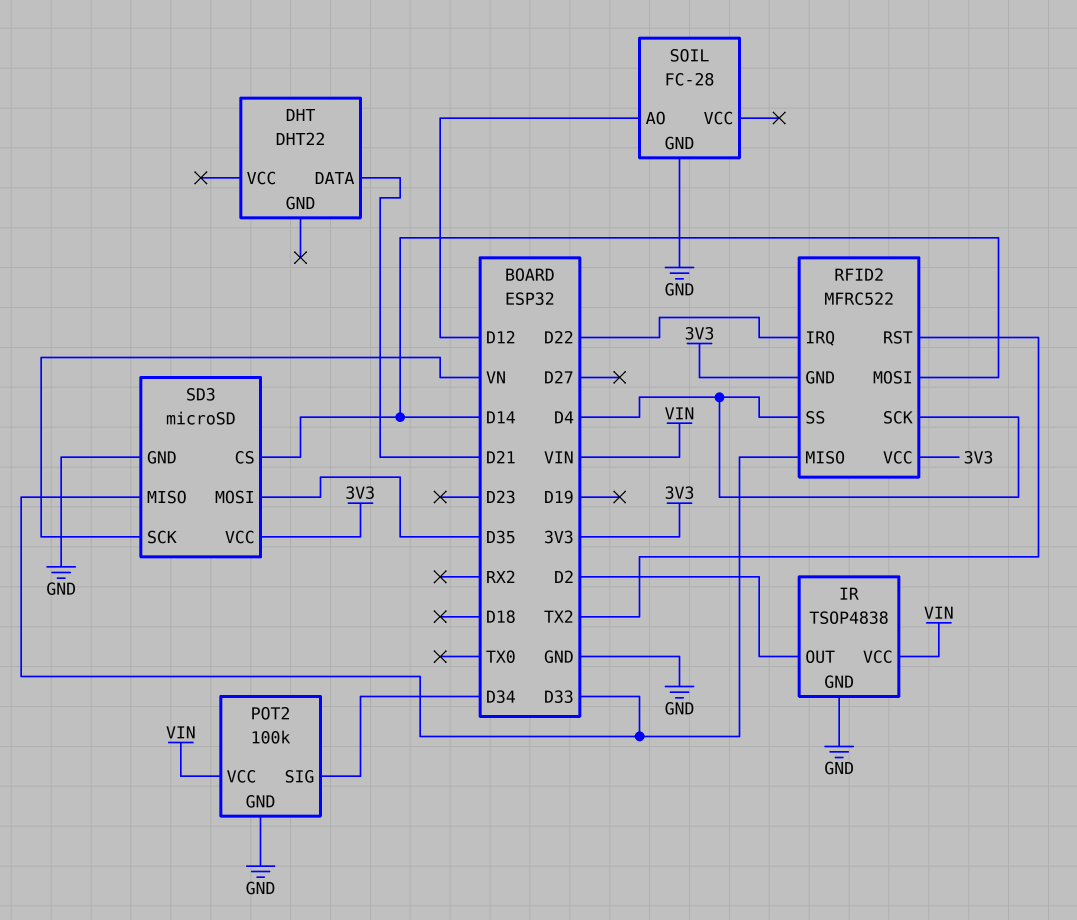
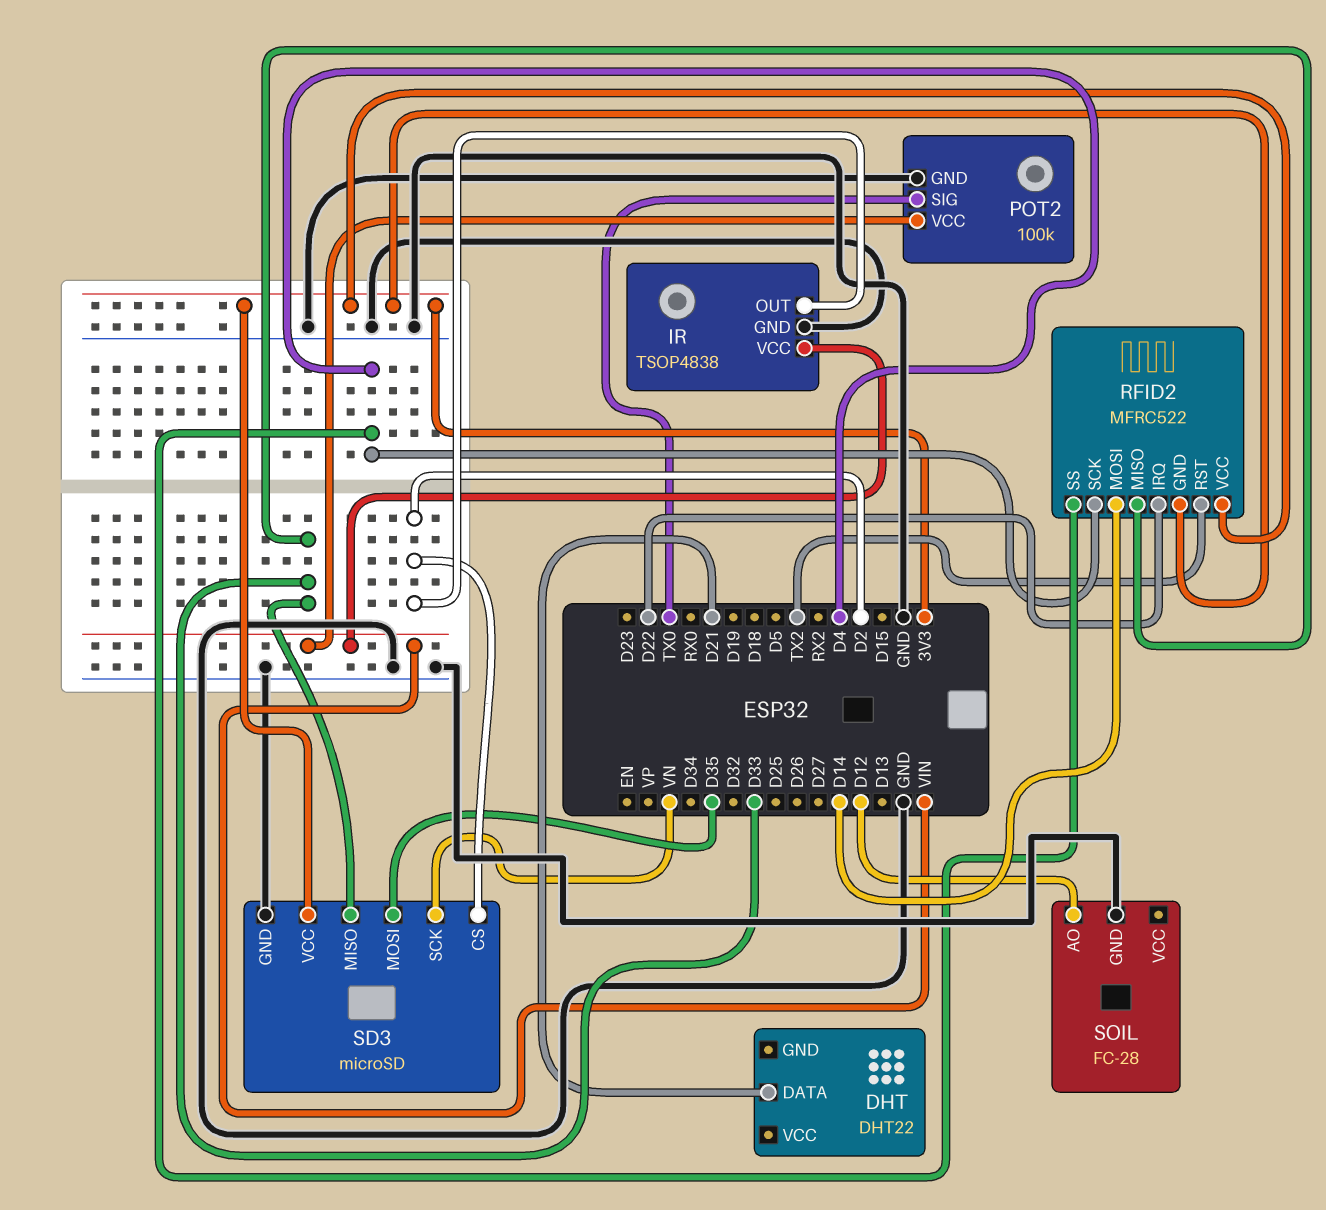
POT2 pin SIG: D34 -> TX0
SD3 pin CS: D14 -> D2

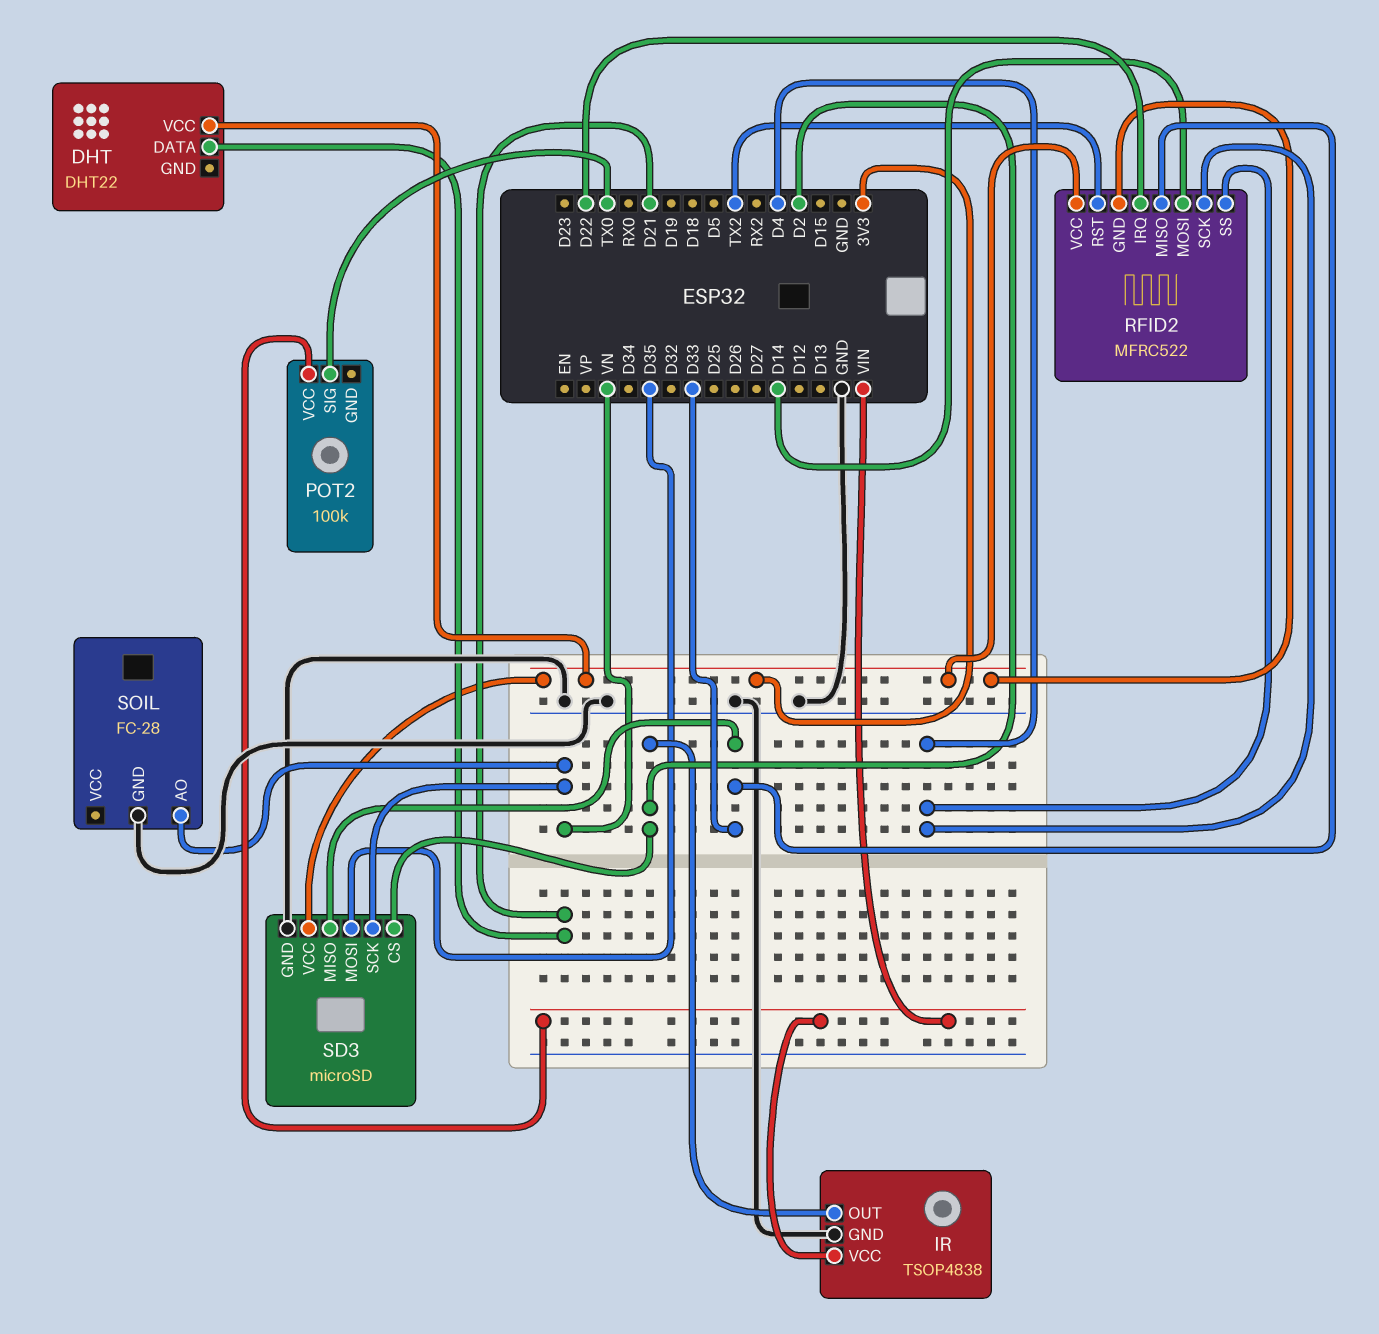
DHT pin VCC: none -> 3V3
POT2 pin GND: GND -> none
SOIL pin AO: D12 -> VN

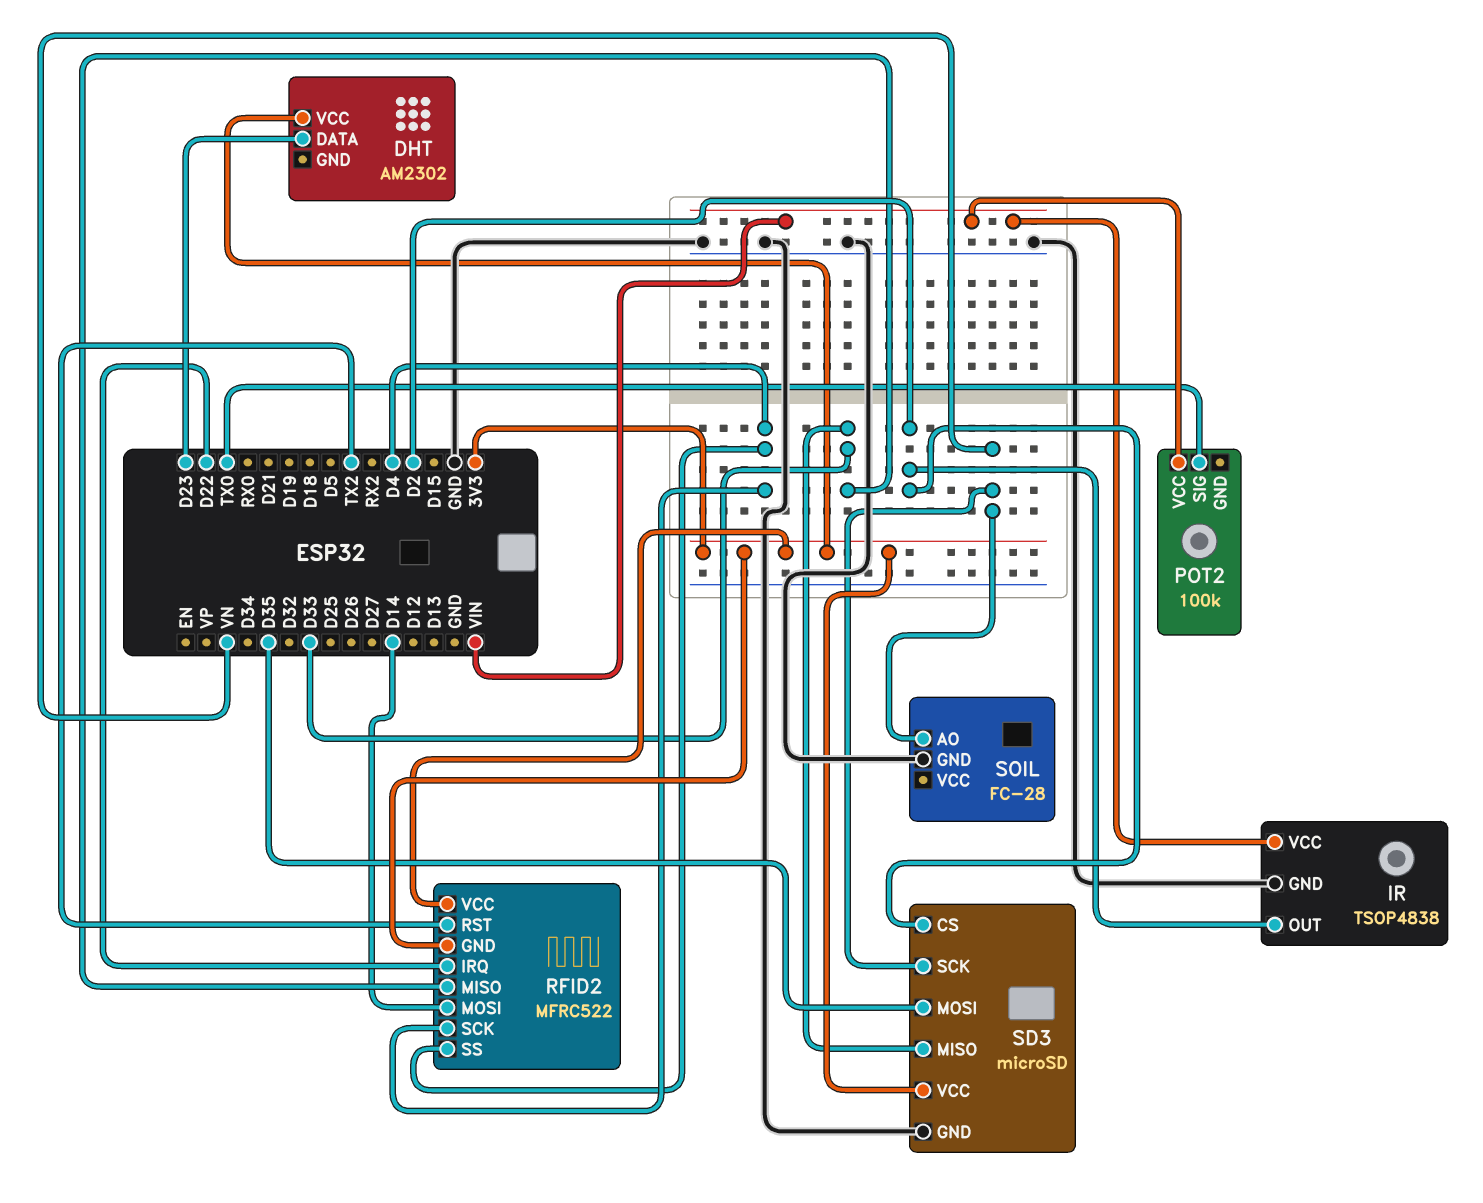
DHT: DHT22 -> AM2302
DHT pin DATA: D21 -> D23

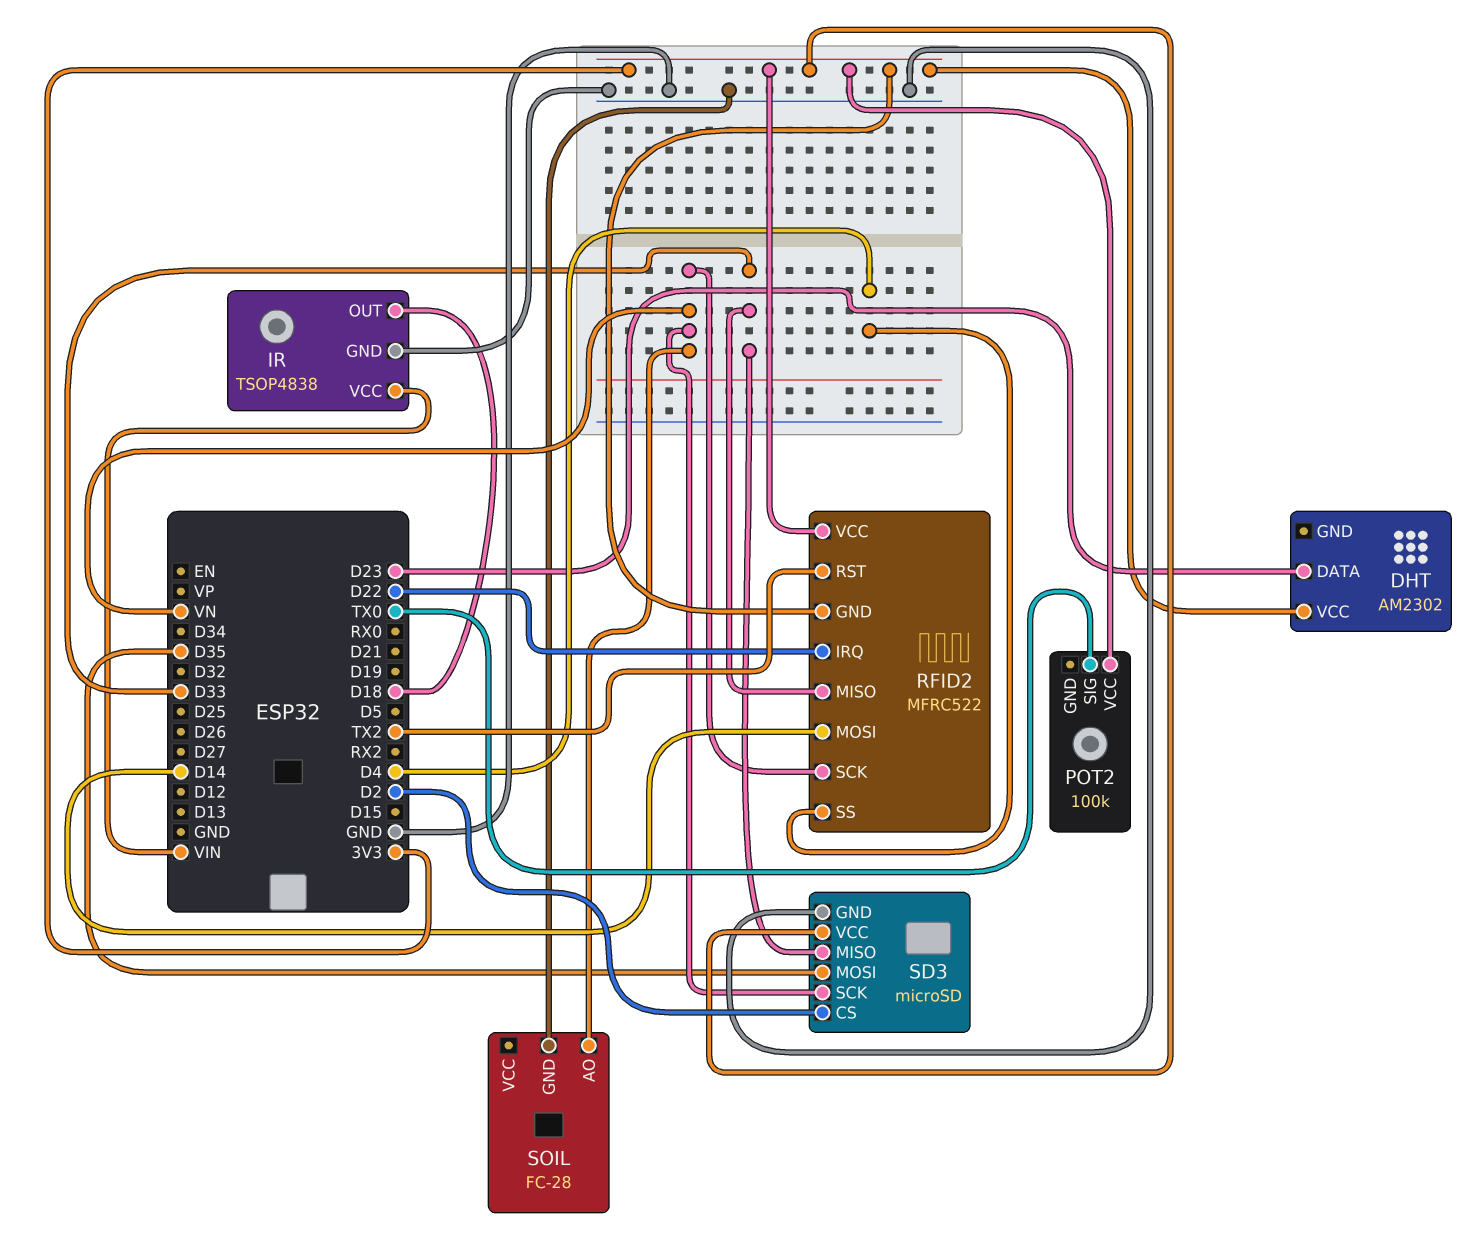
IR pin OUT: D2 -> D18
POT2 pin VCC: VIN -> 3V3
RFID2 pin SCK: D4 -> VN

